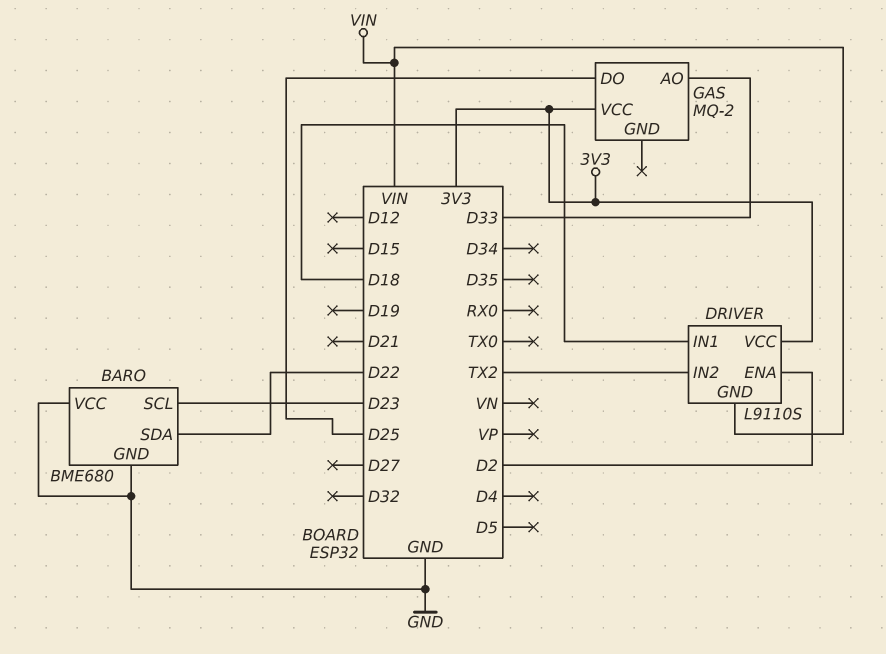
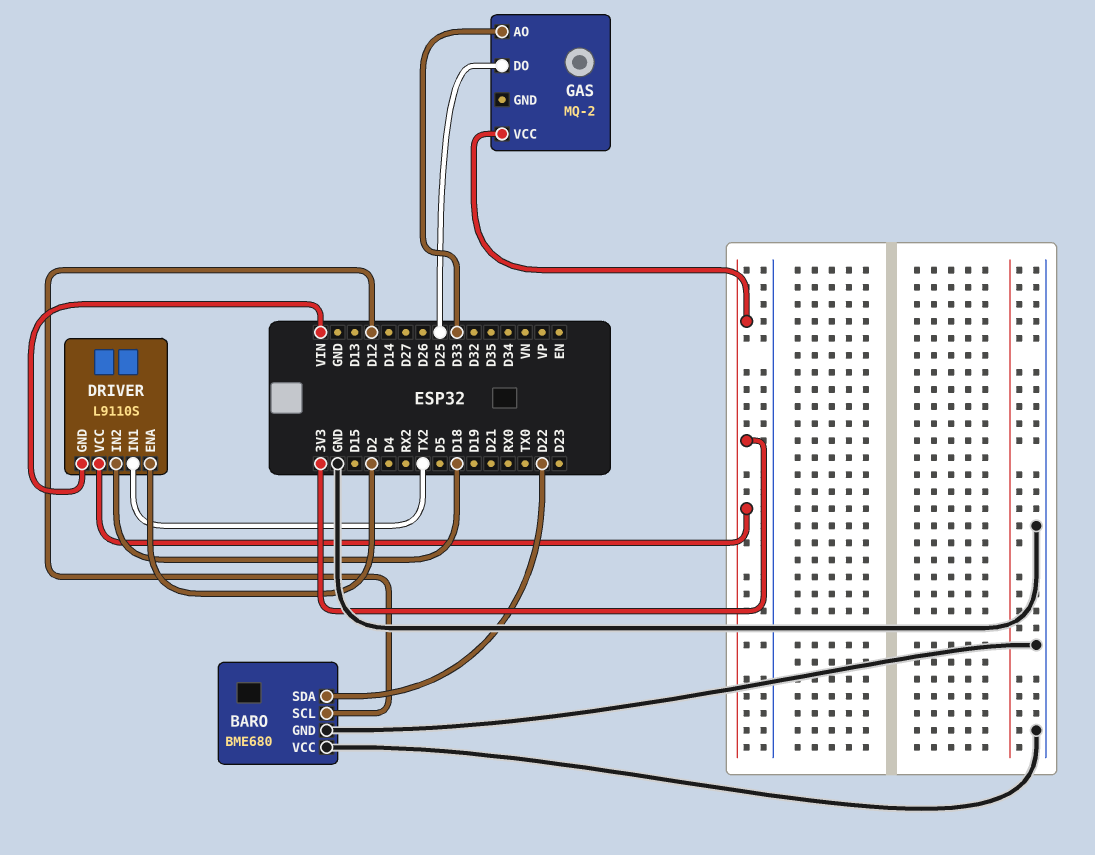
BARO pin SCL: D23 -> D12
DRIVER pin IN1: D18 -> TX2
DRIVER pin IN2: TX2 -> D18

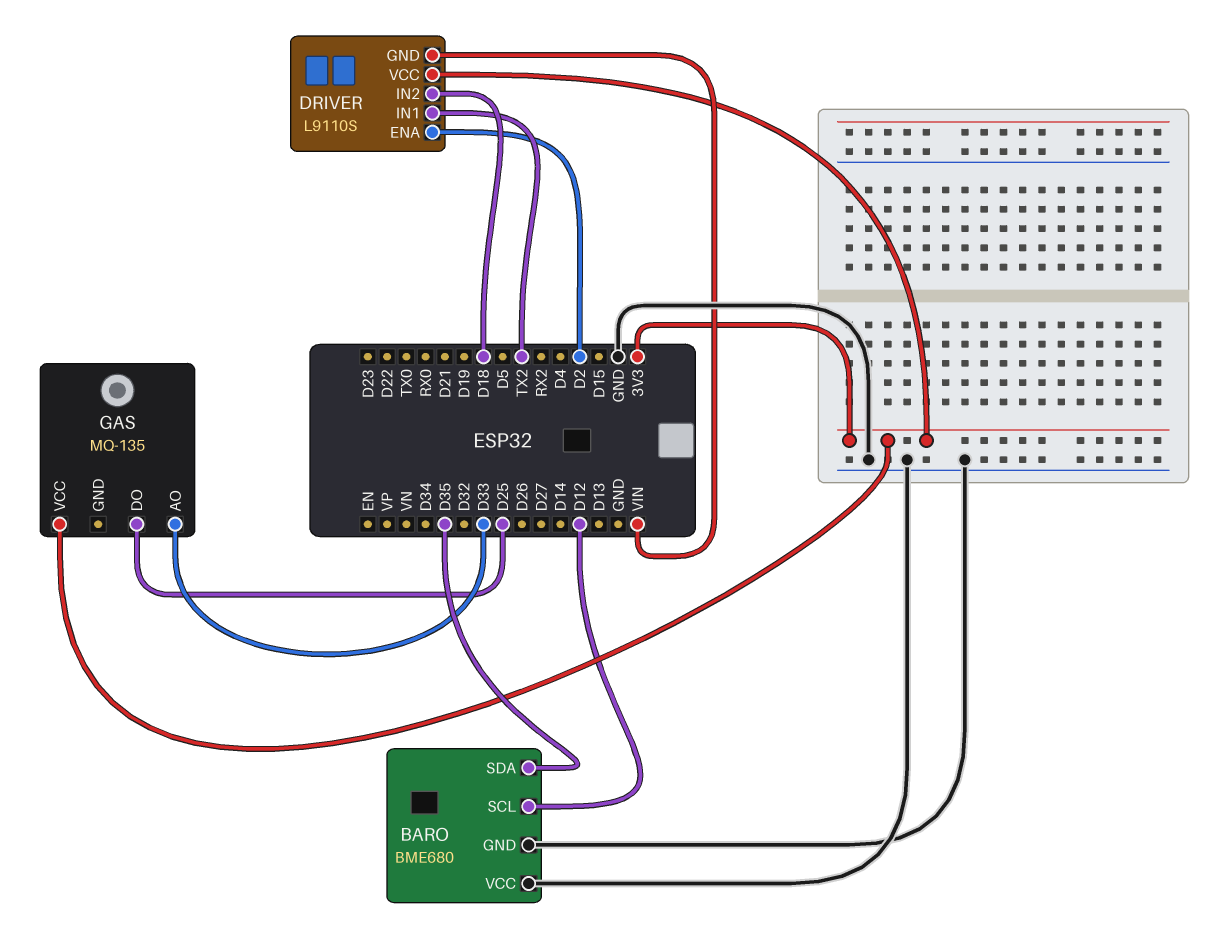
BARO pin SDA: D22 -> D35
GAS: MQ-2 -> MQ-135

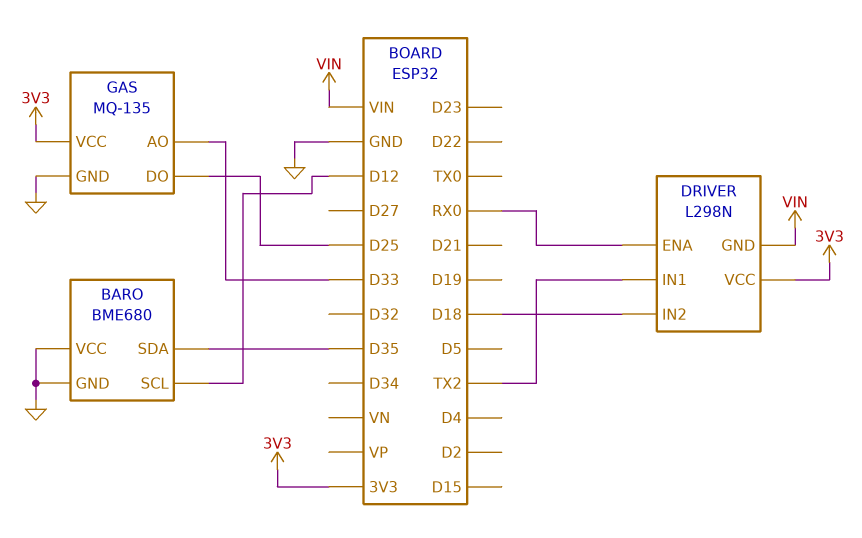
DRIVER: L9110S -> L298N
DRIVER pin ENA: D2 -> RX0
GAS pin GND: none -> GND

